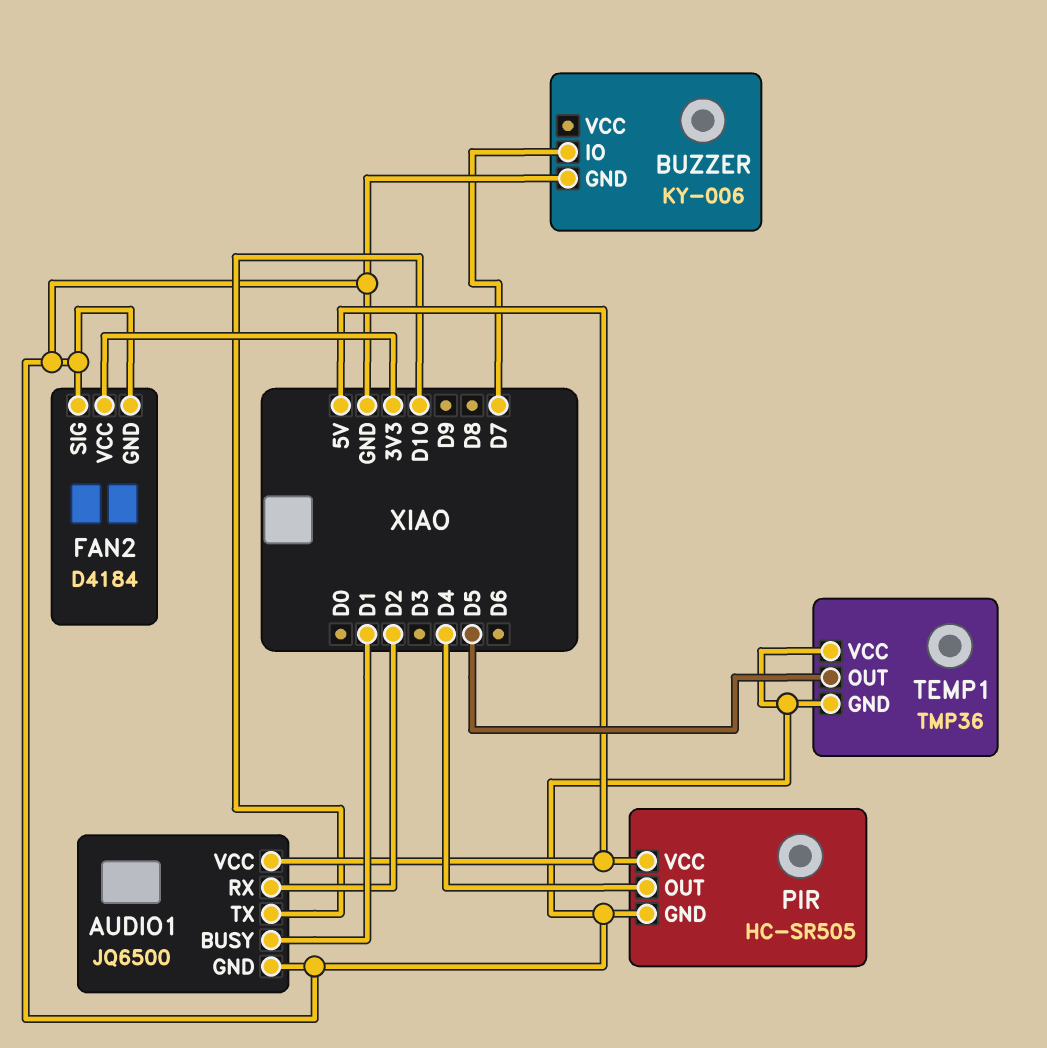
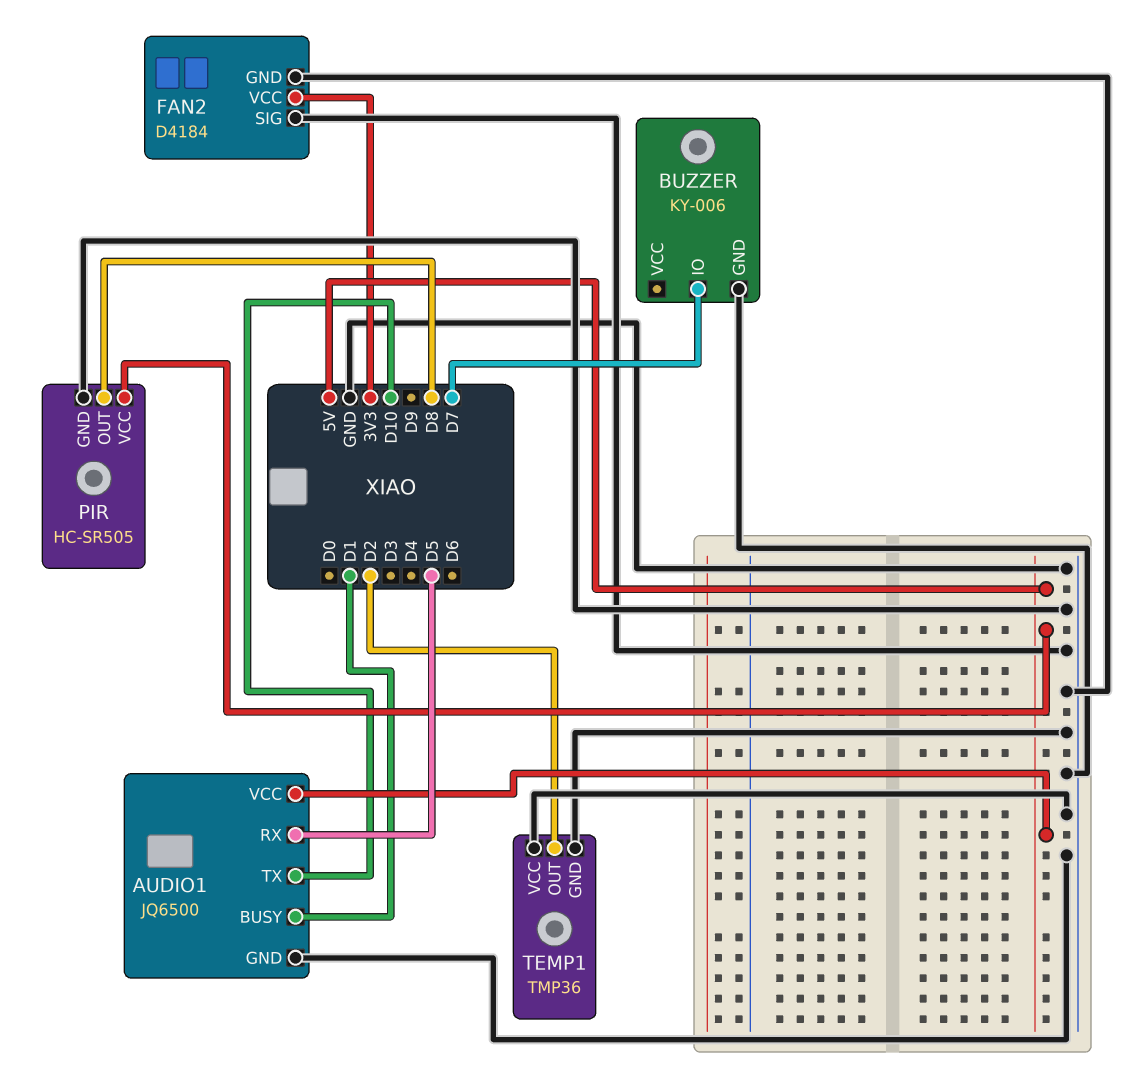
AUDIO1 pin RX: D2 -> D5
PIR pin OUT: D4 -> D8
TEMP1 pin OUT: D5 -> D2

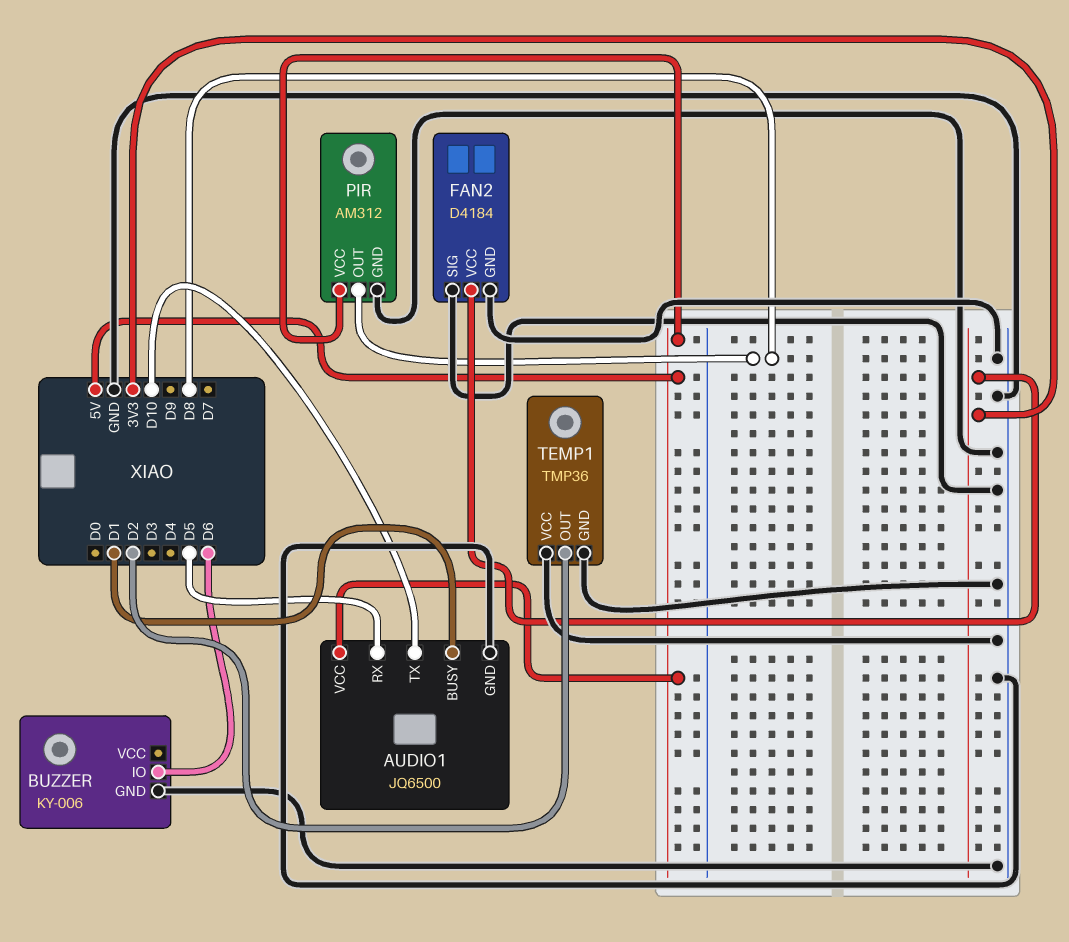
BUZZER pin IO: D7 -> D6
PIR: HC-SR505 -> AM312

